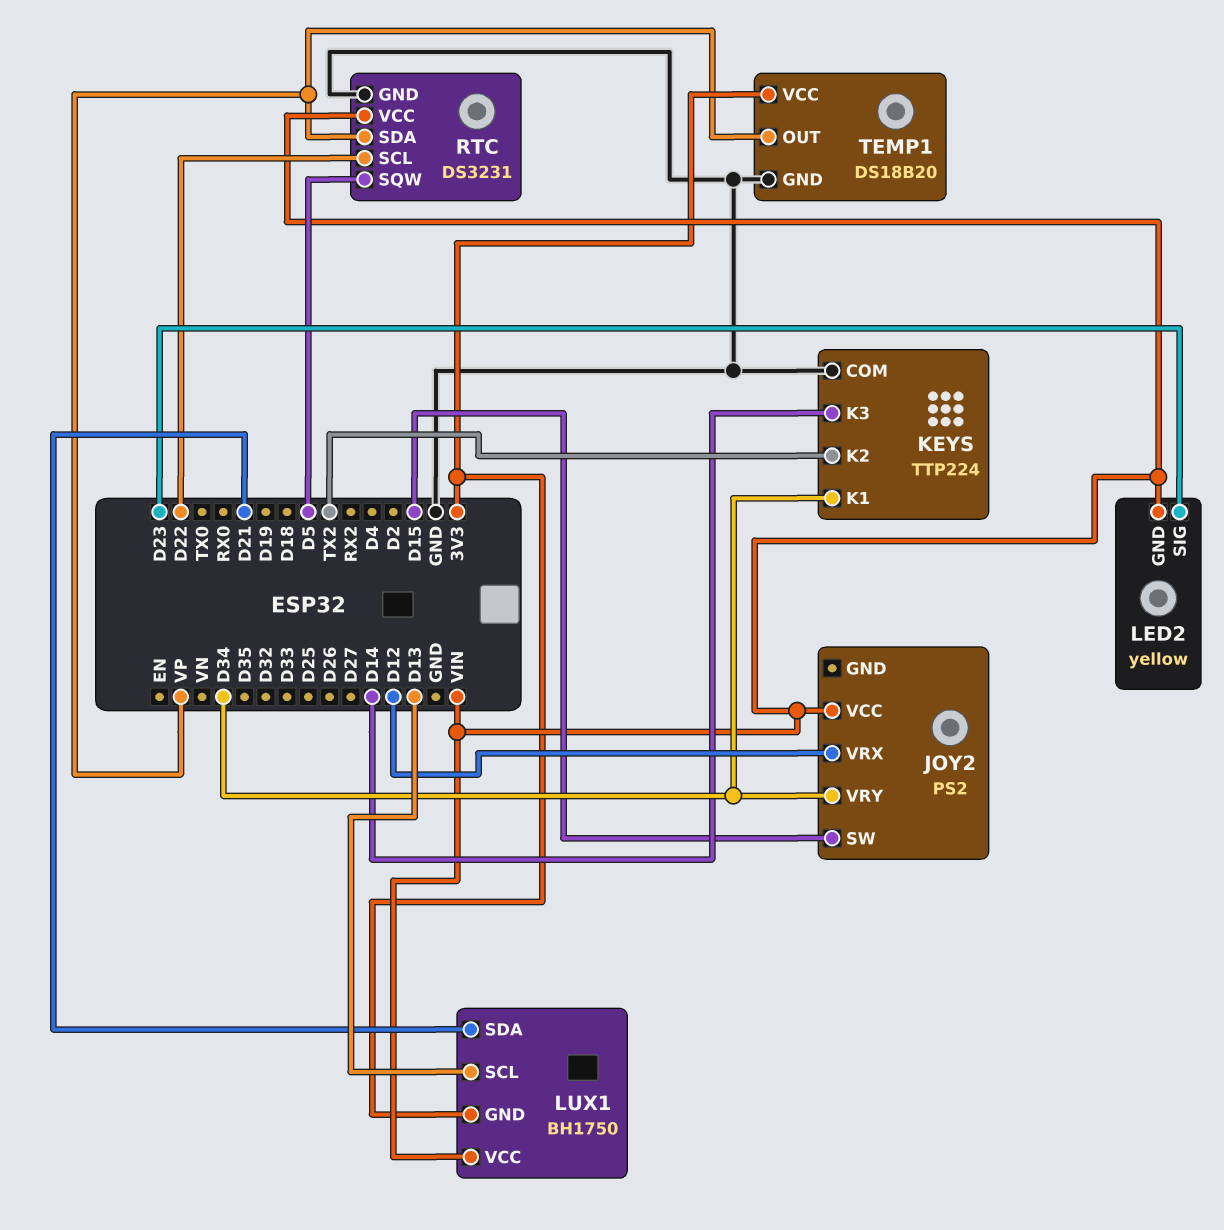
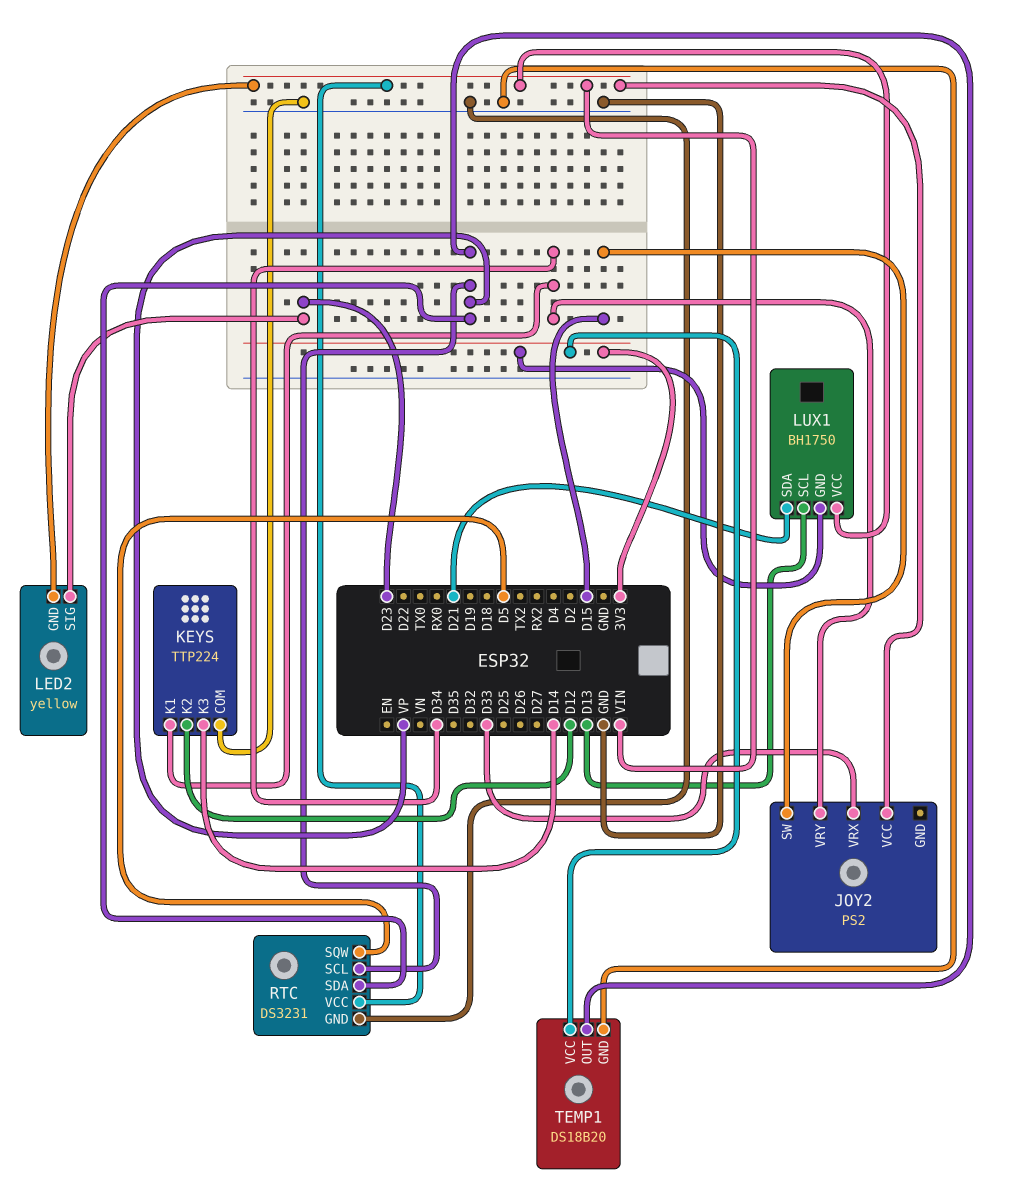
JOY2 pin VRX: D12 -> D33
KEYS pin K2: TX2 -> D12
RTC pin SCL: D22 -> VP

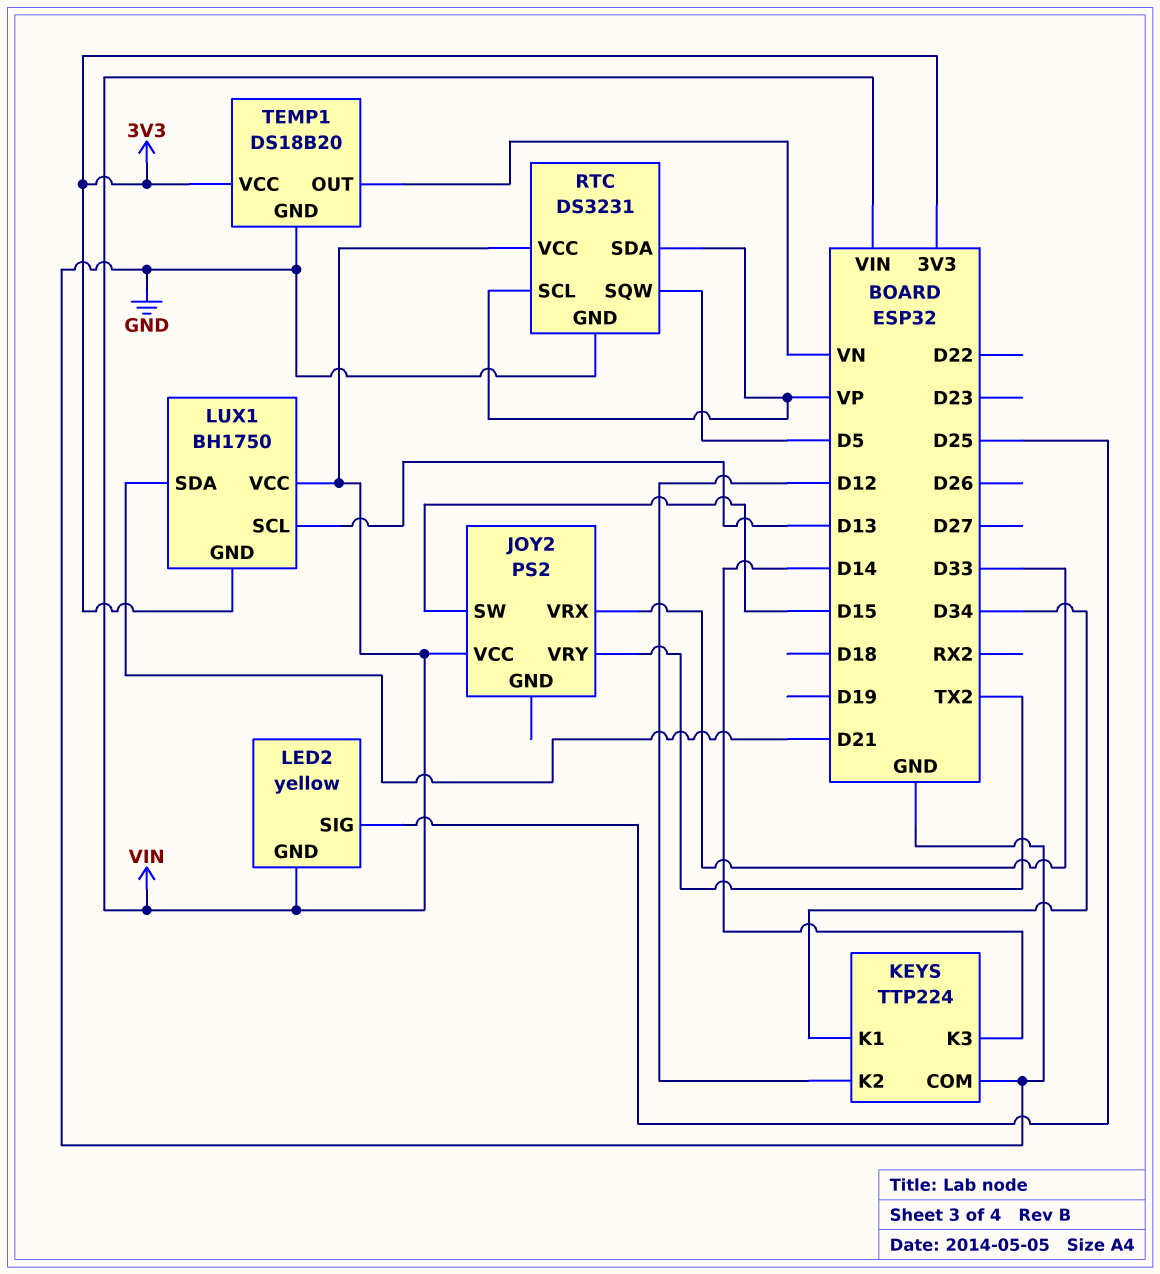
JOY2 pin VRY: D34 -> TX2
LED2 pin SIG: D23 -> D25
TEMP1 pin OUT: VP -> VN

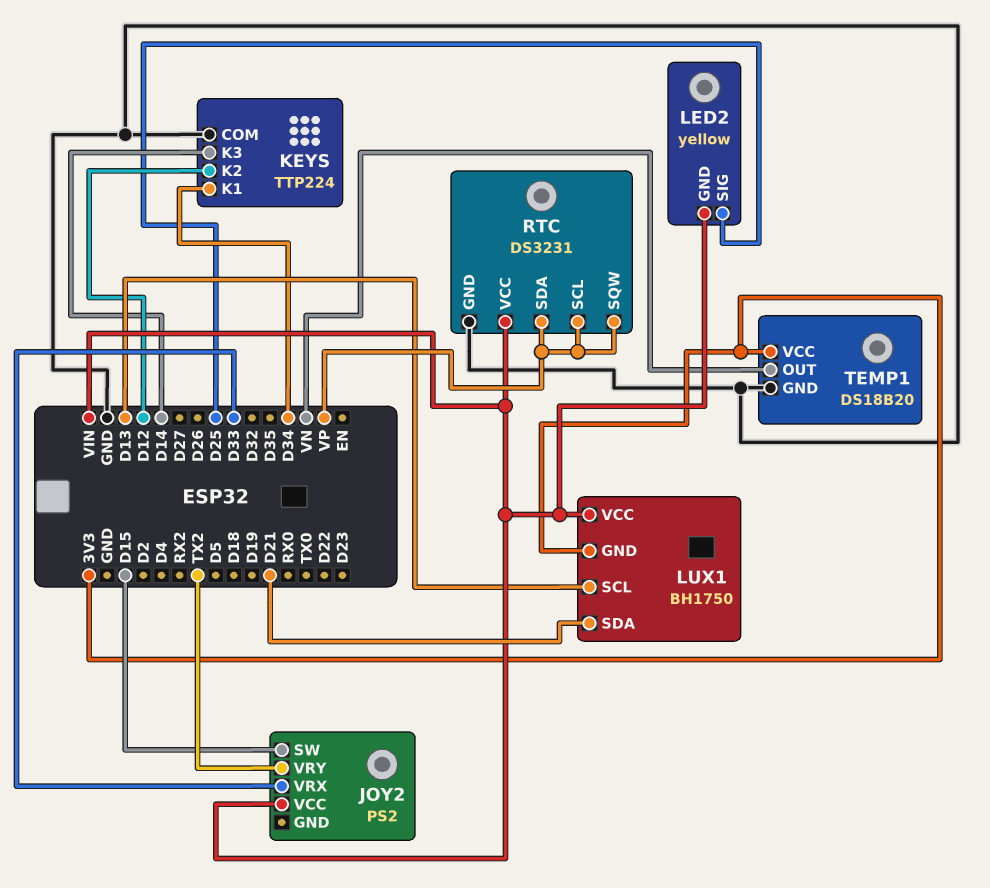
RTC pin SQW: D5 -> VP

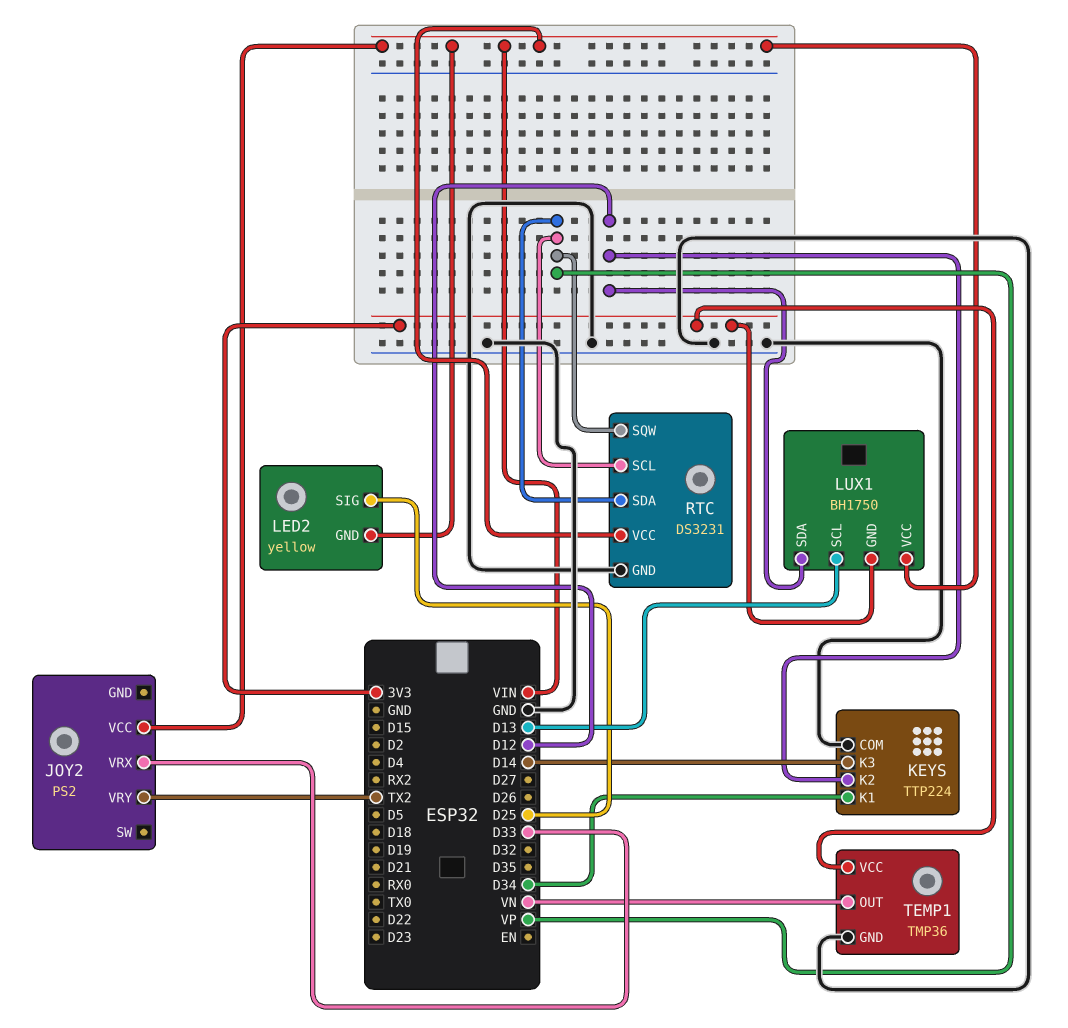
JOY2 pin SW: D15 -> none
LUX1 pin SDA: D21 -> D12
TEMP1: DS18B20 -> TMP36

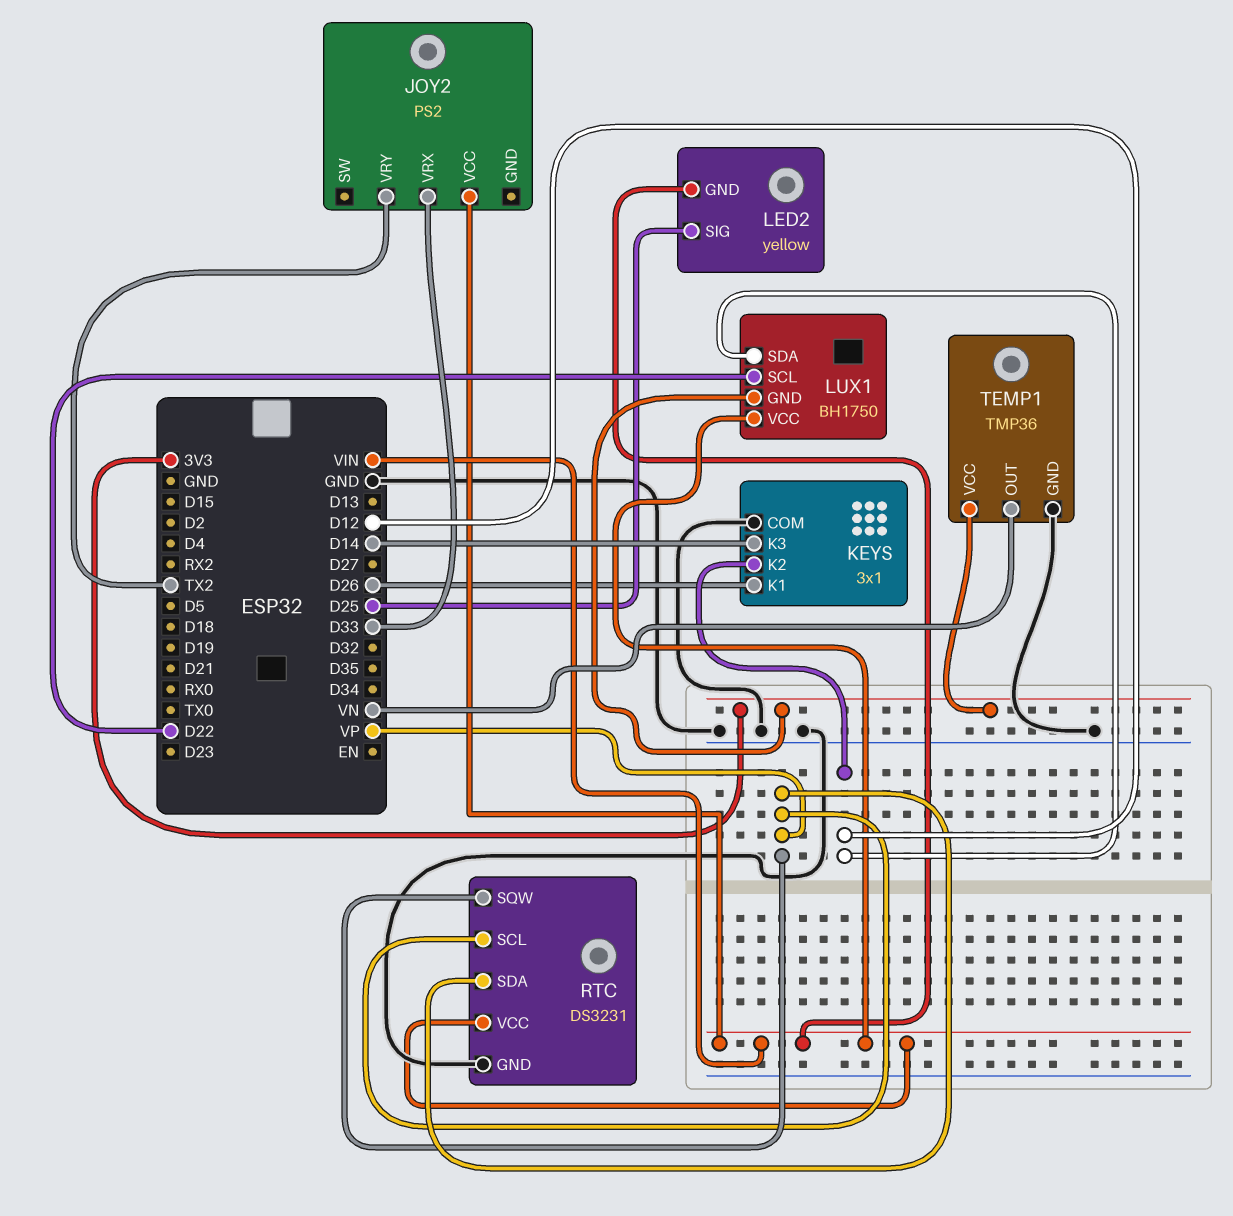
KEYS: TTP224 -> 3x1
KEYS pin K1: D34 -> D26
LUX1 pin SCL: D13 -> D22

